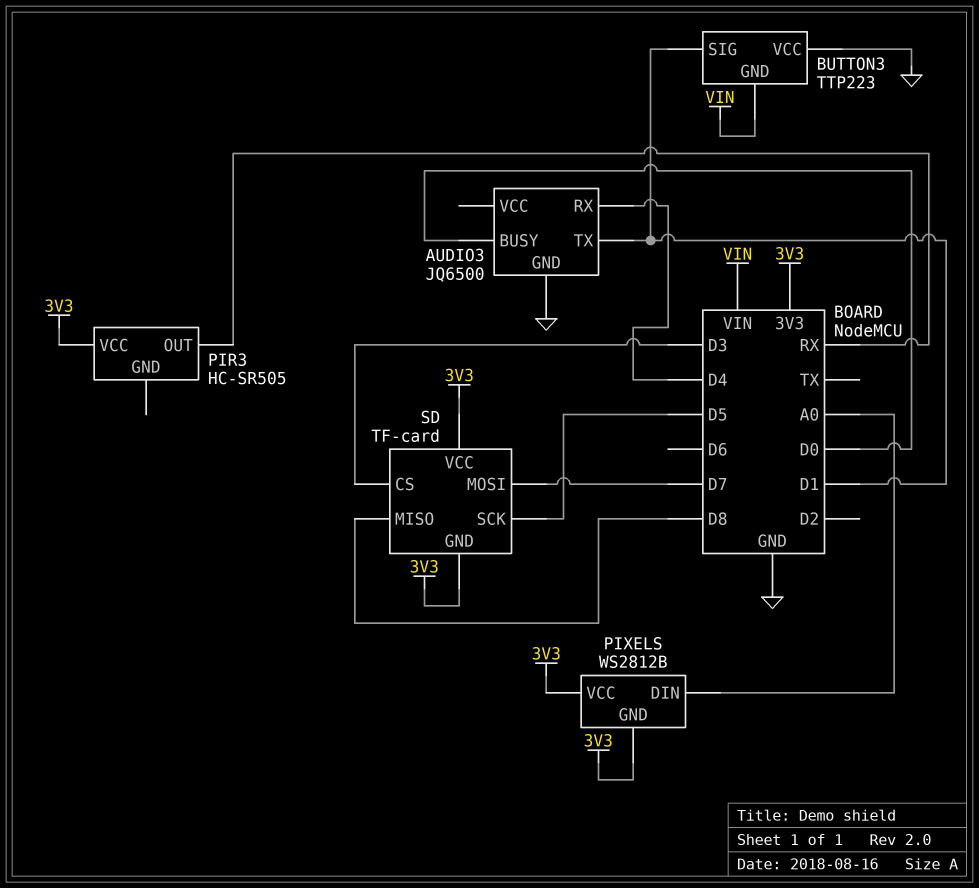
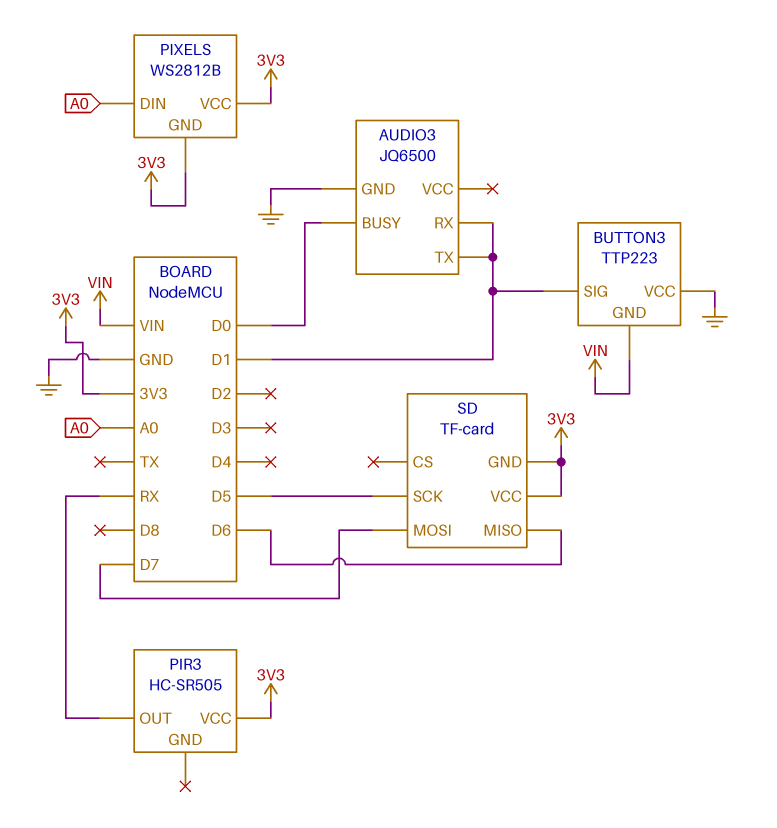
AUDIO3 pin RX: D4 -> D1
SD pin CS: D3 -> none
SD pin MISO: D8 -> D6

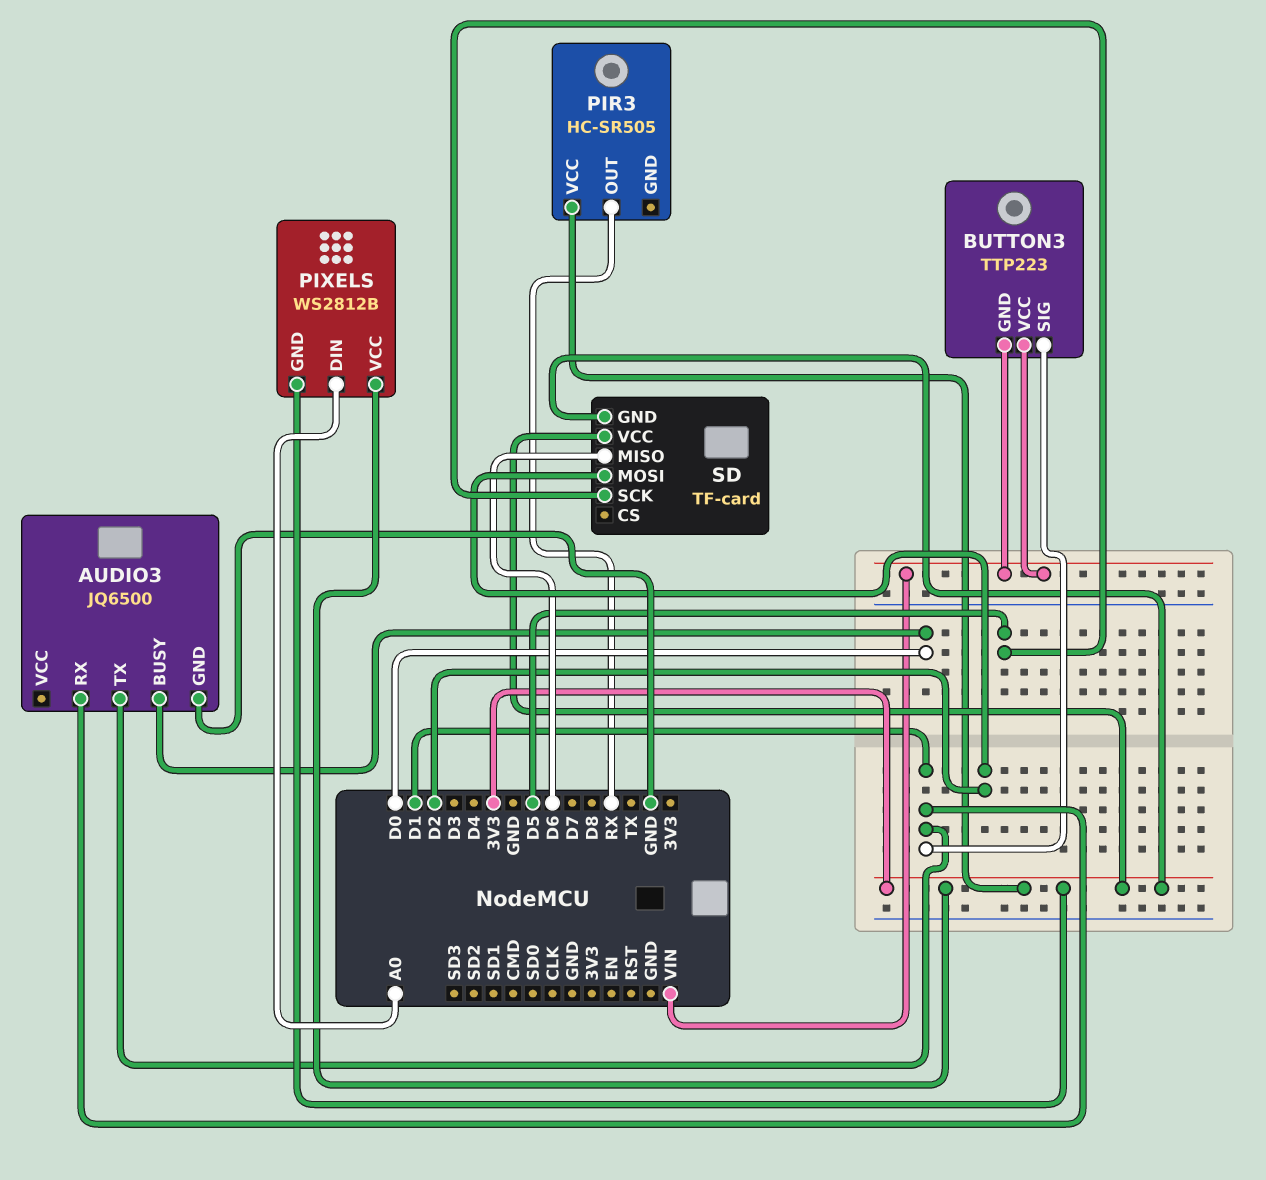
BUTTON3 pin VCC: GND -> VIN
SD pin MOSI: D7 -> D2

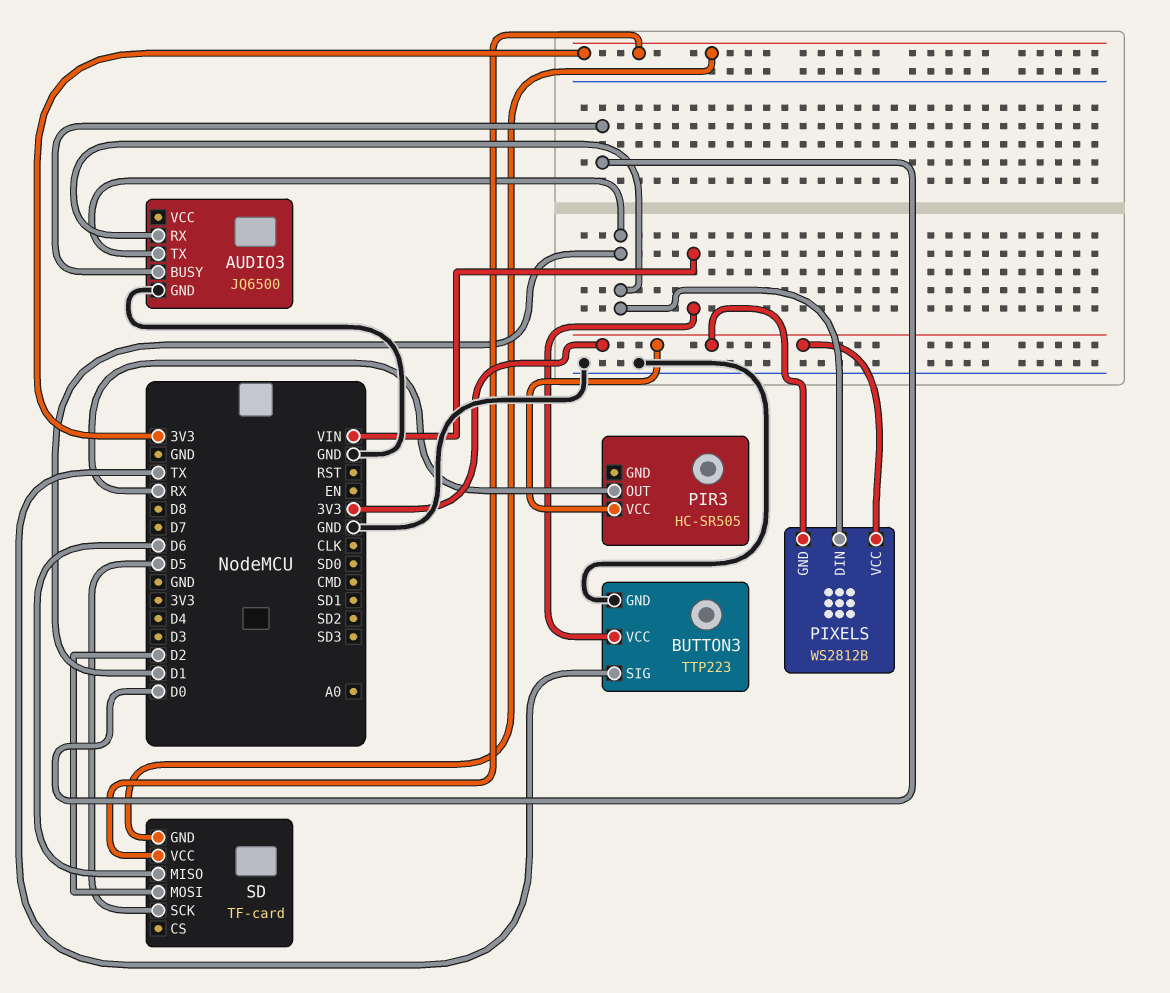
BUTTON3 pin GND: VIN -> GND
BUTTON3 pin SIG: D1 -> TX
PIXELS pin DIN: A0 -> D1

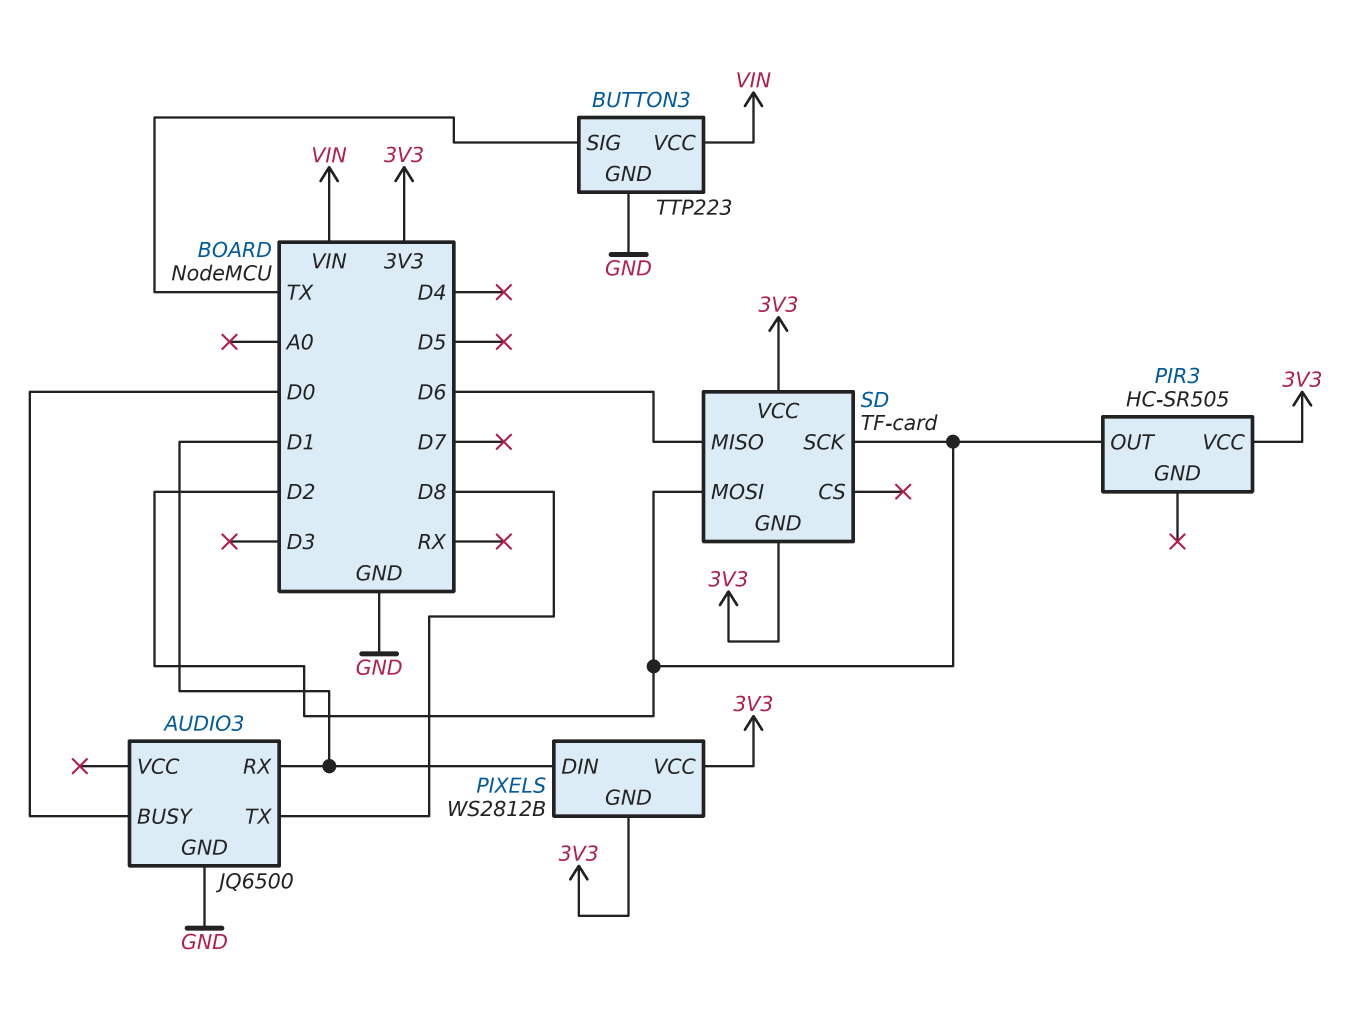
AUDIO3 pin TX: D1 -> D8
PIR3 pin OUT: RX -> D2
SD pin SCK: D5 -> D2

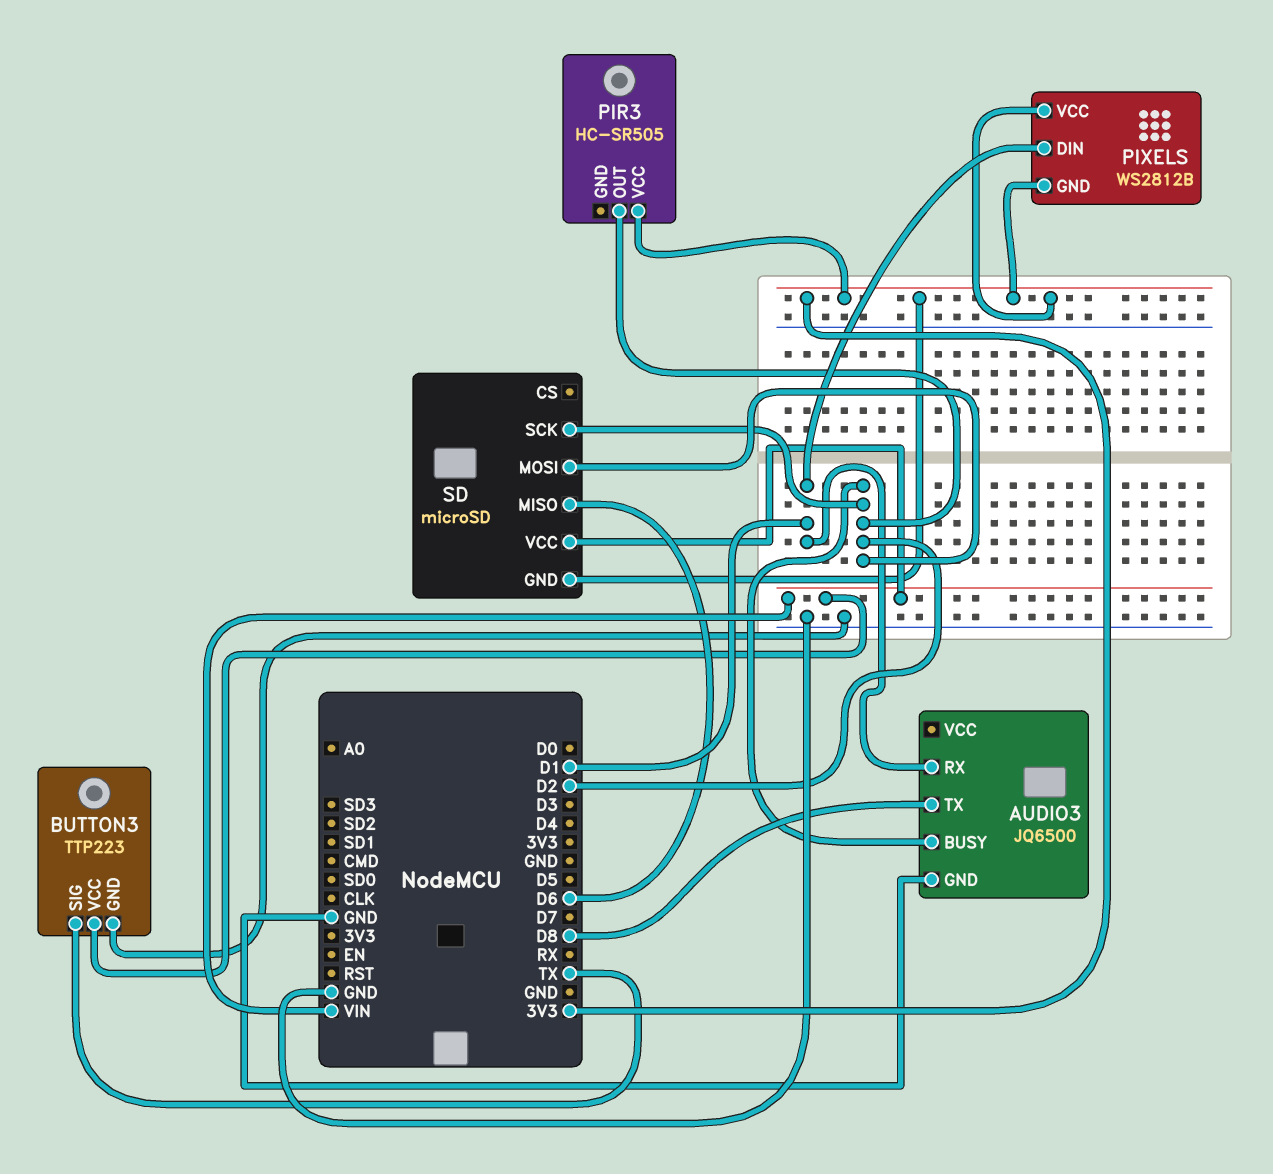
AUDIO3 pin BUSY: D0 -> D2
SD: TF-card -> microSD
SD pin VCC: 3V3 -> VIN

